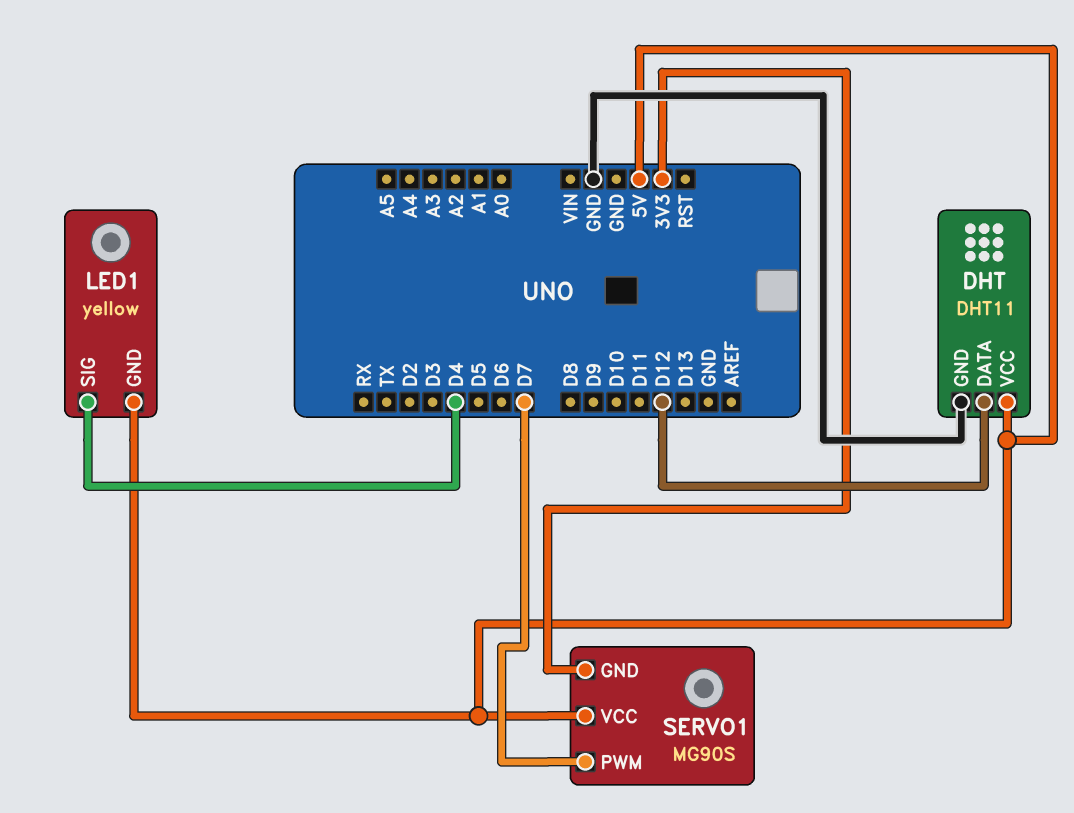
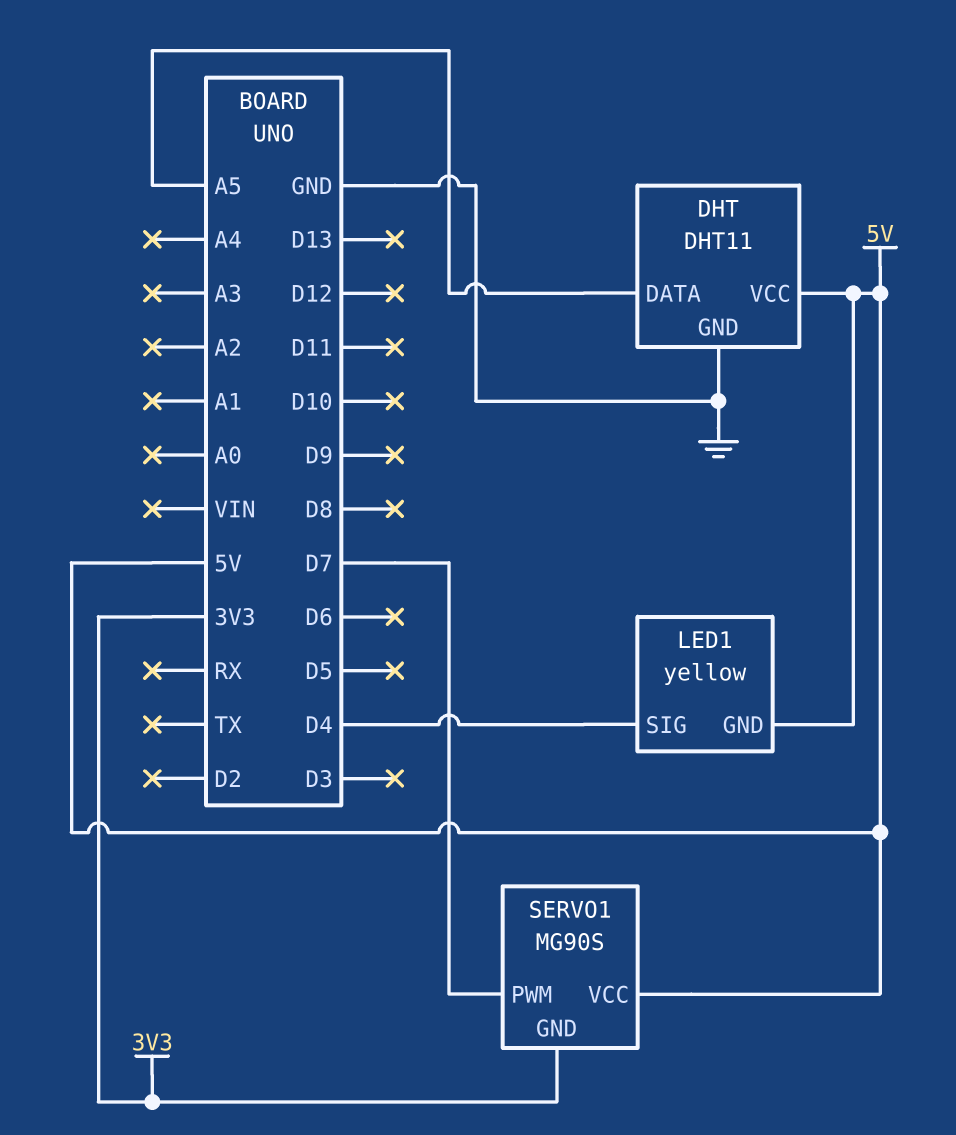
DHT pin DATA: D12 -> A5

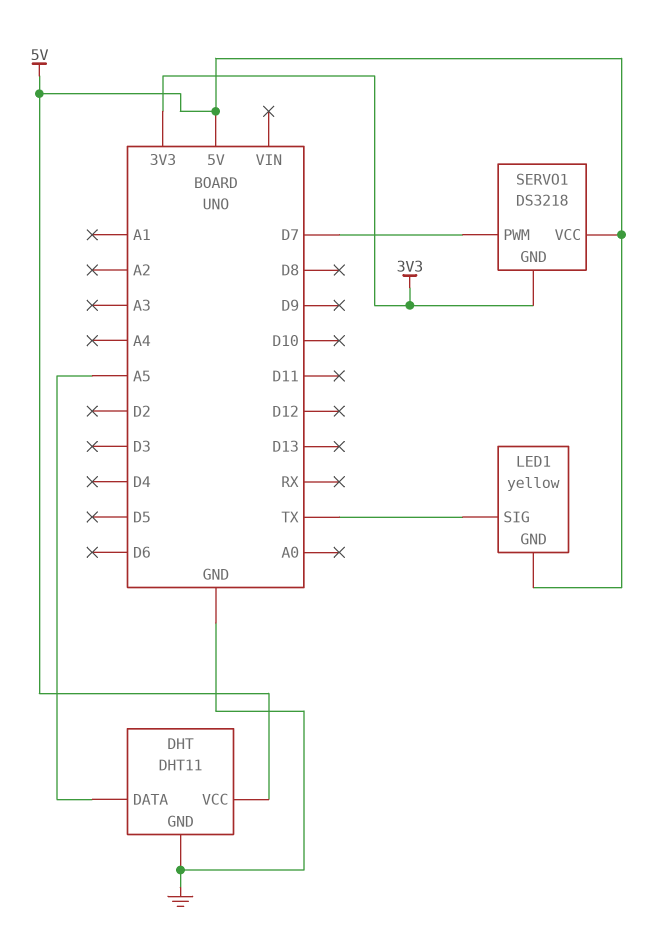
LED1 pin SIG: D4 -> TX
SERVO1: MG90S -> DS3218

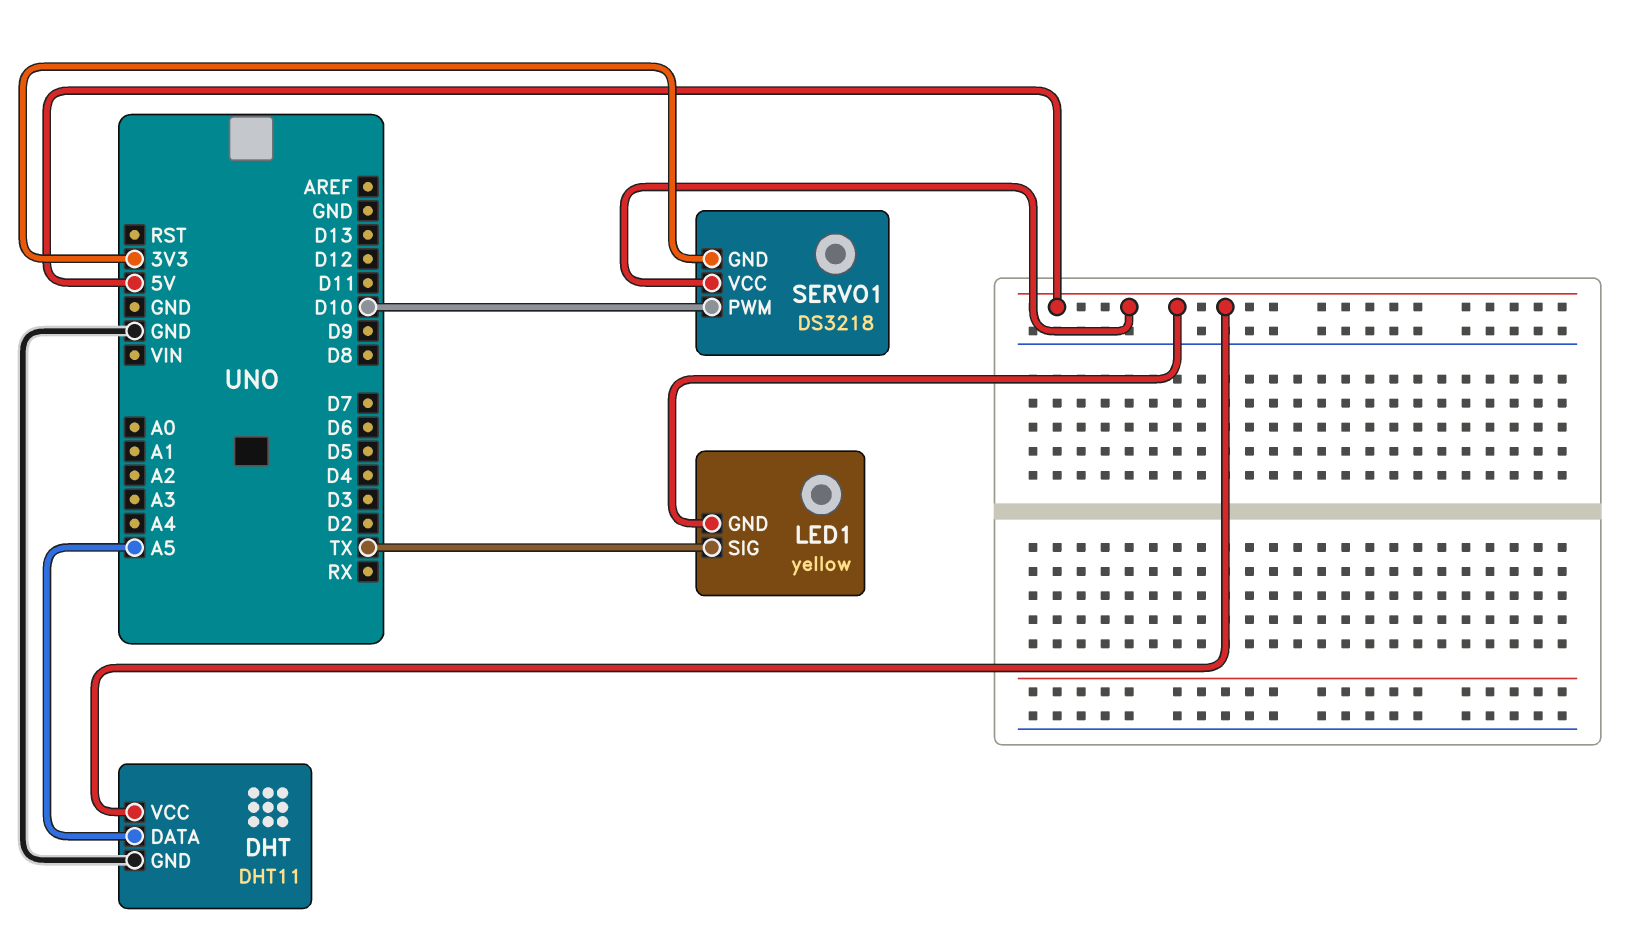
SERVO1 pin PWM: D7 -> D10

